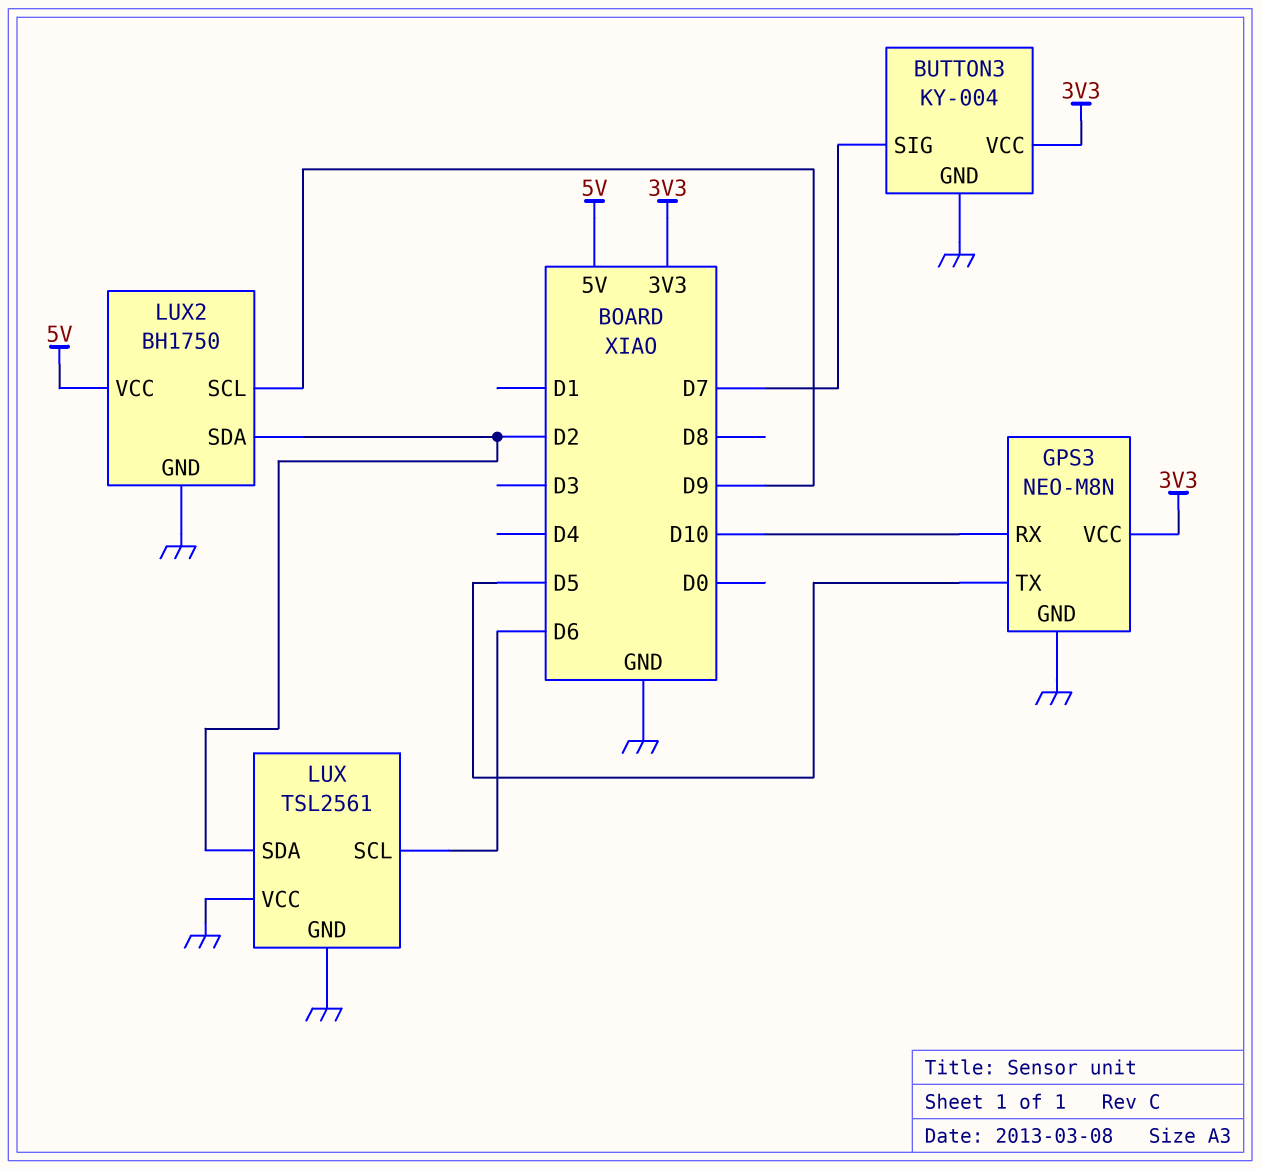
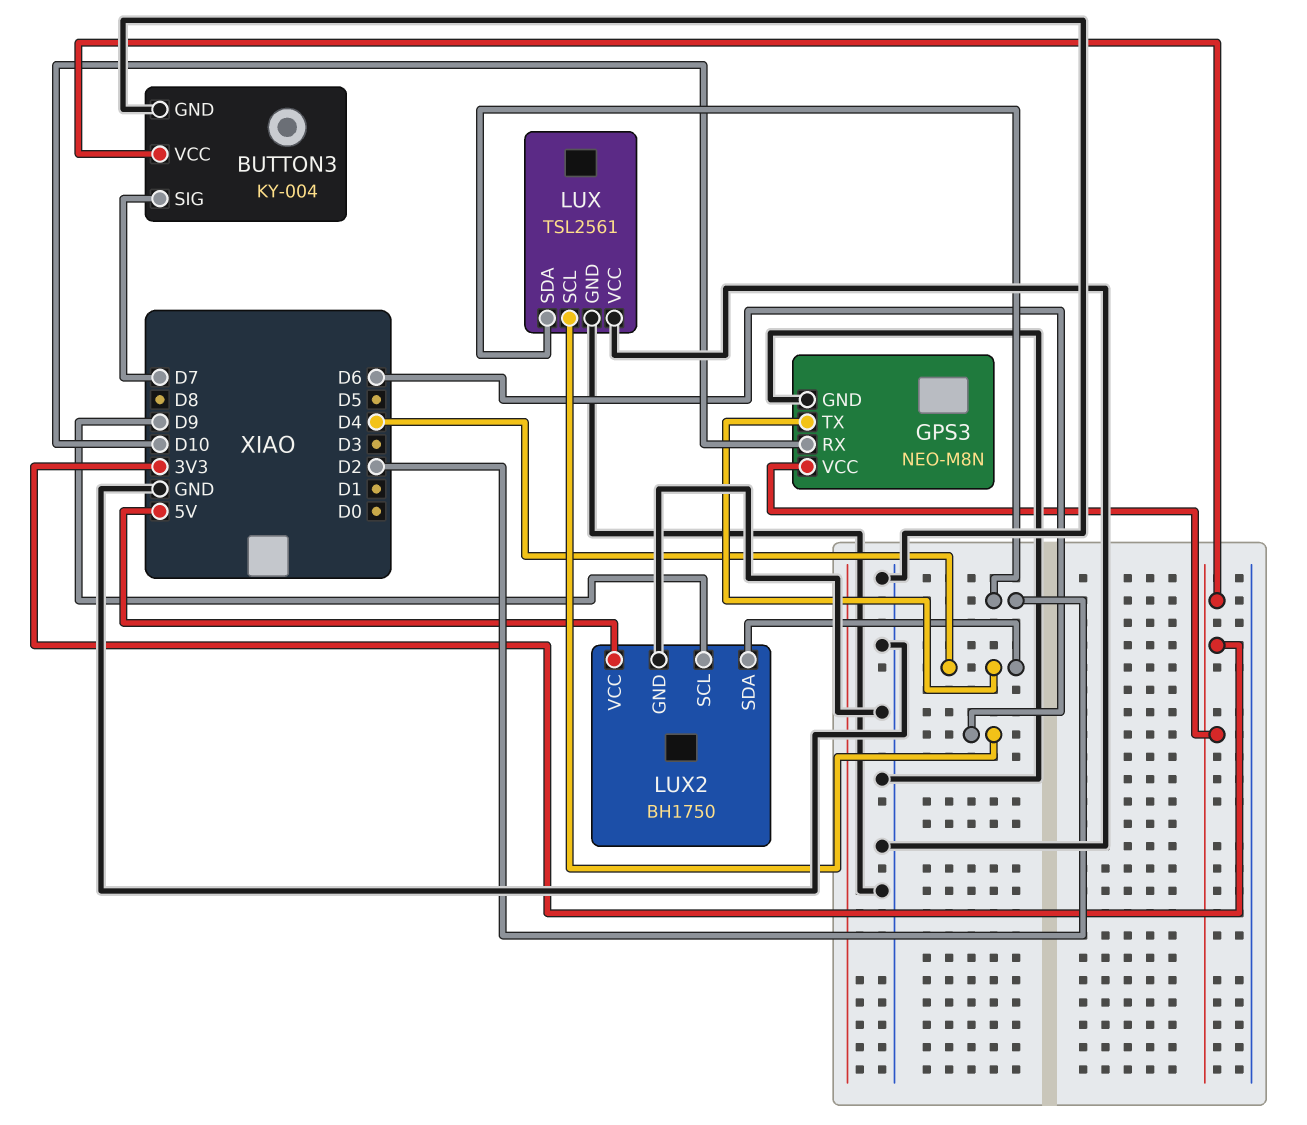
GPS3 pin TX: D5 -> D4
LUX2 pin SDA: D2 -> D4

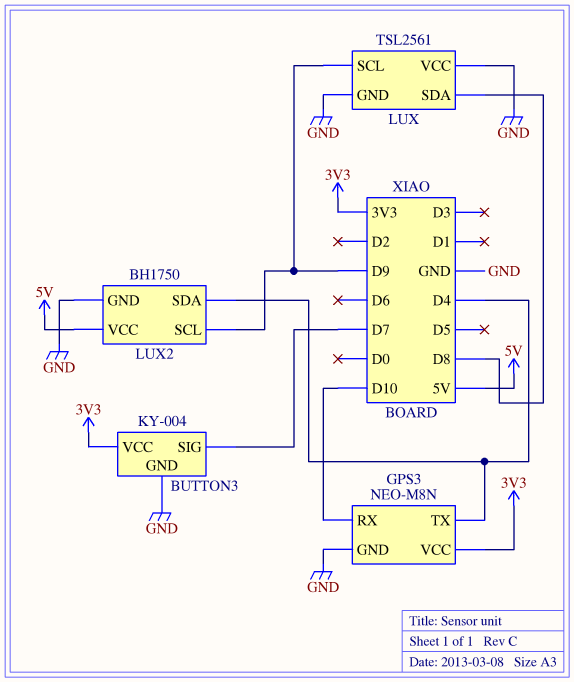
LUX pin SCL: D6 -> D9
LUX pin SDA: D2 -> D8

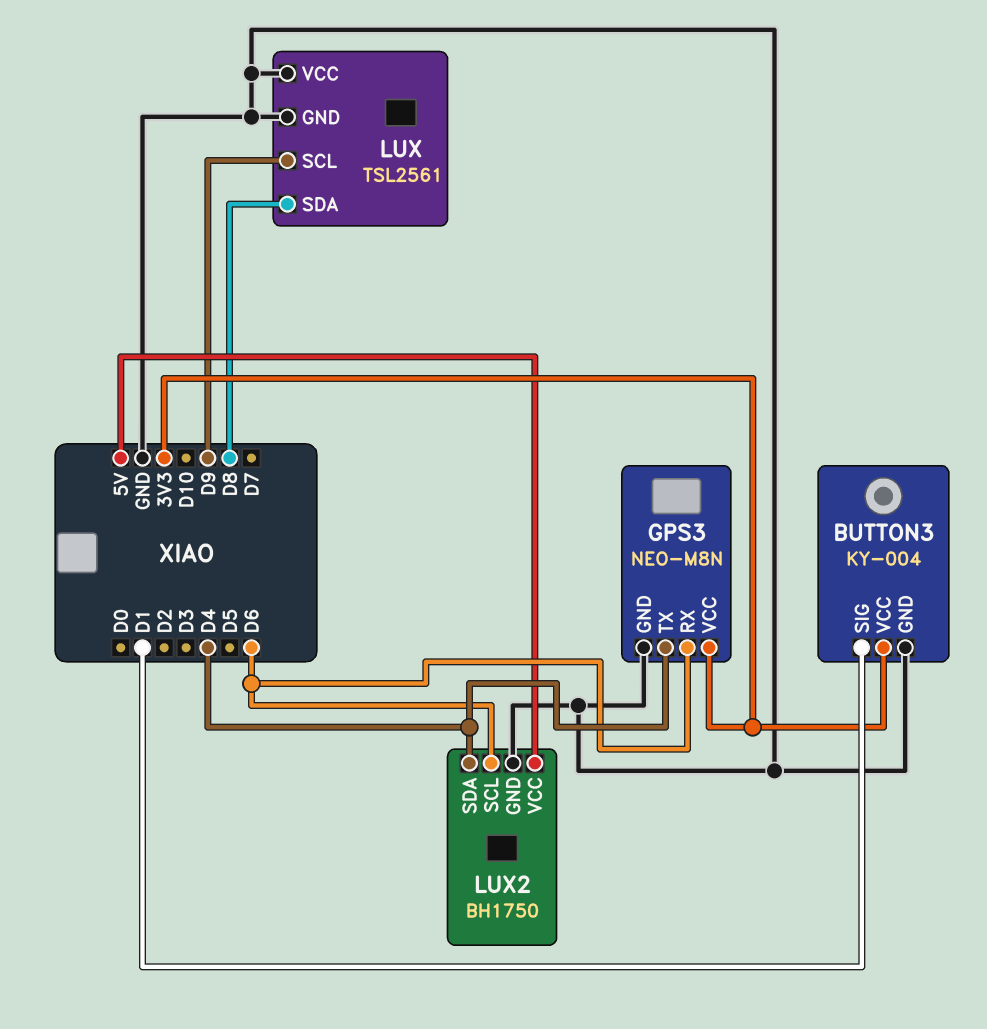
BUTTON3 pin SIG: D7 -> D1
GPS3 pin RX: D10 -> D6
LUX2 pin SCL: D9 -> D6

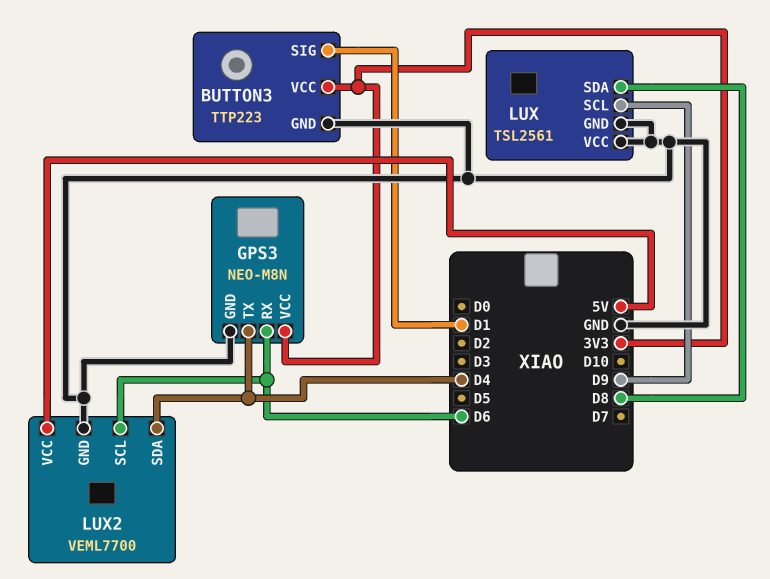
BUTTON3: KY-004 -> TTP223
LUX2: BH1750 -> VEML7700

